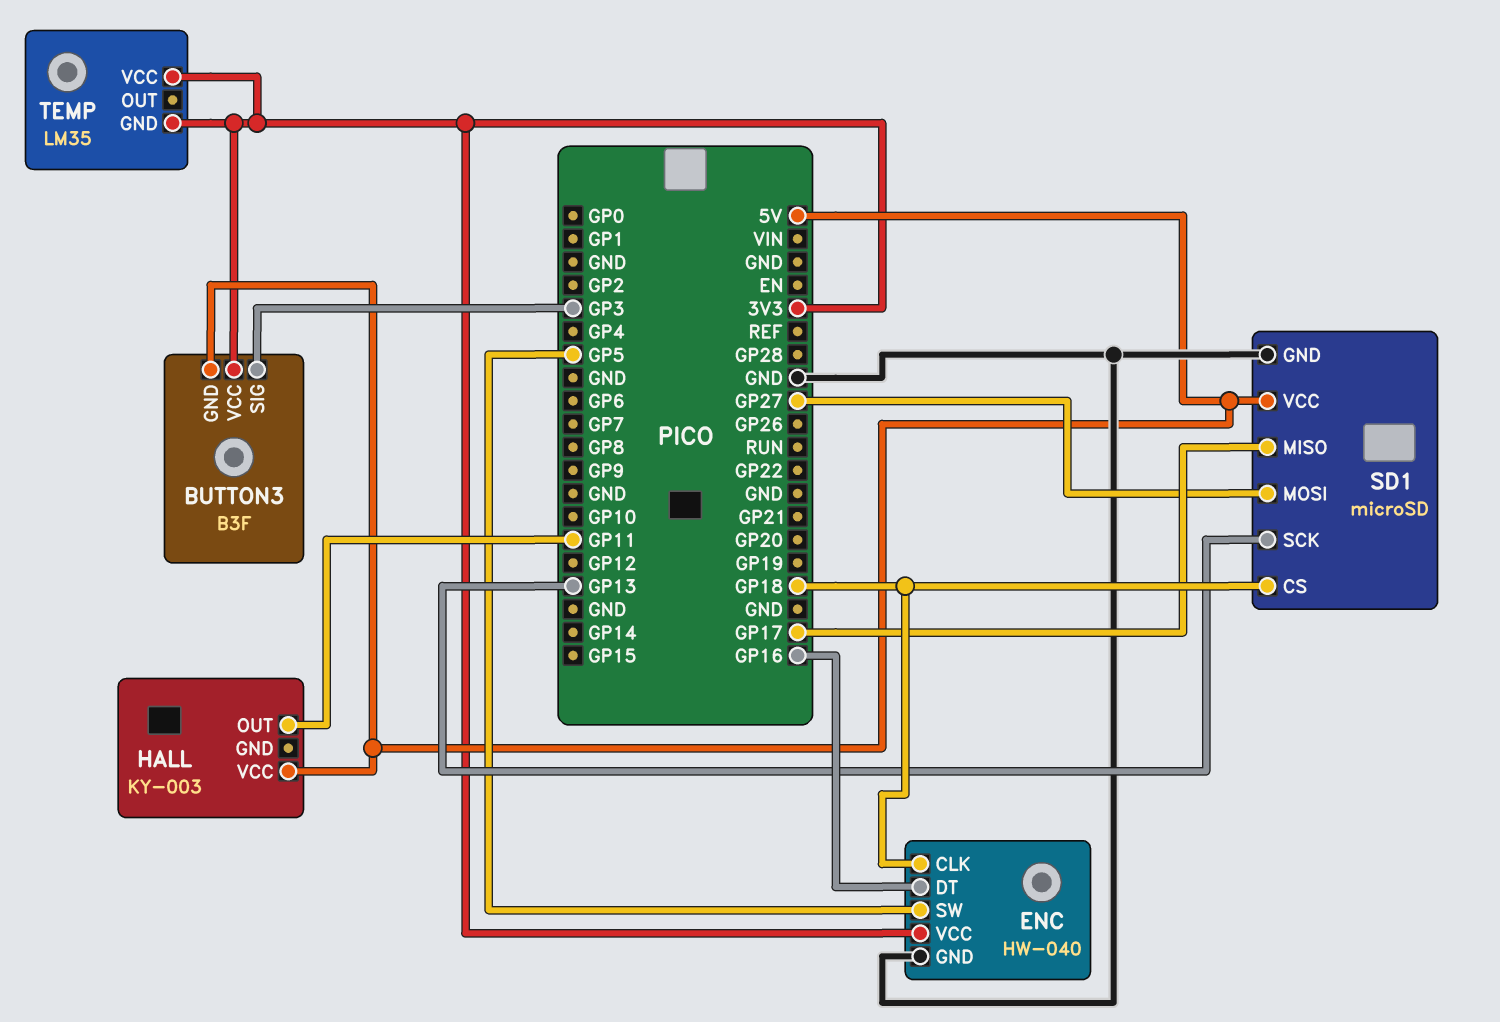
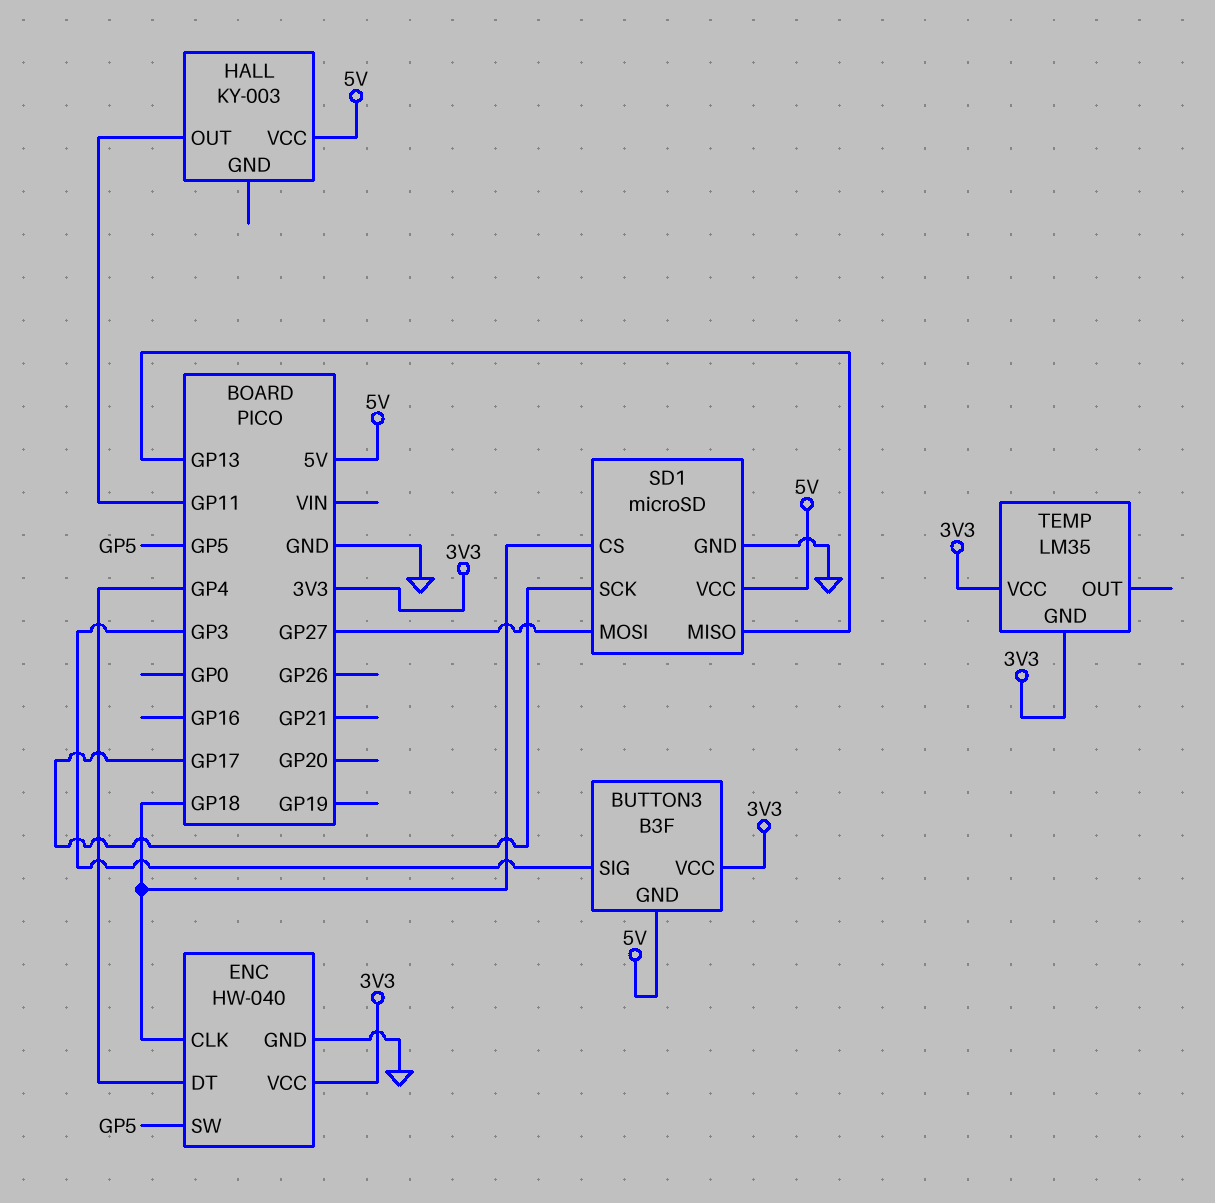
ENC pin DT: GP16 -> GP4
SD1 pin MISO: GP17 -> GP13
SD1 pin SCK: GP13 -> GP17

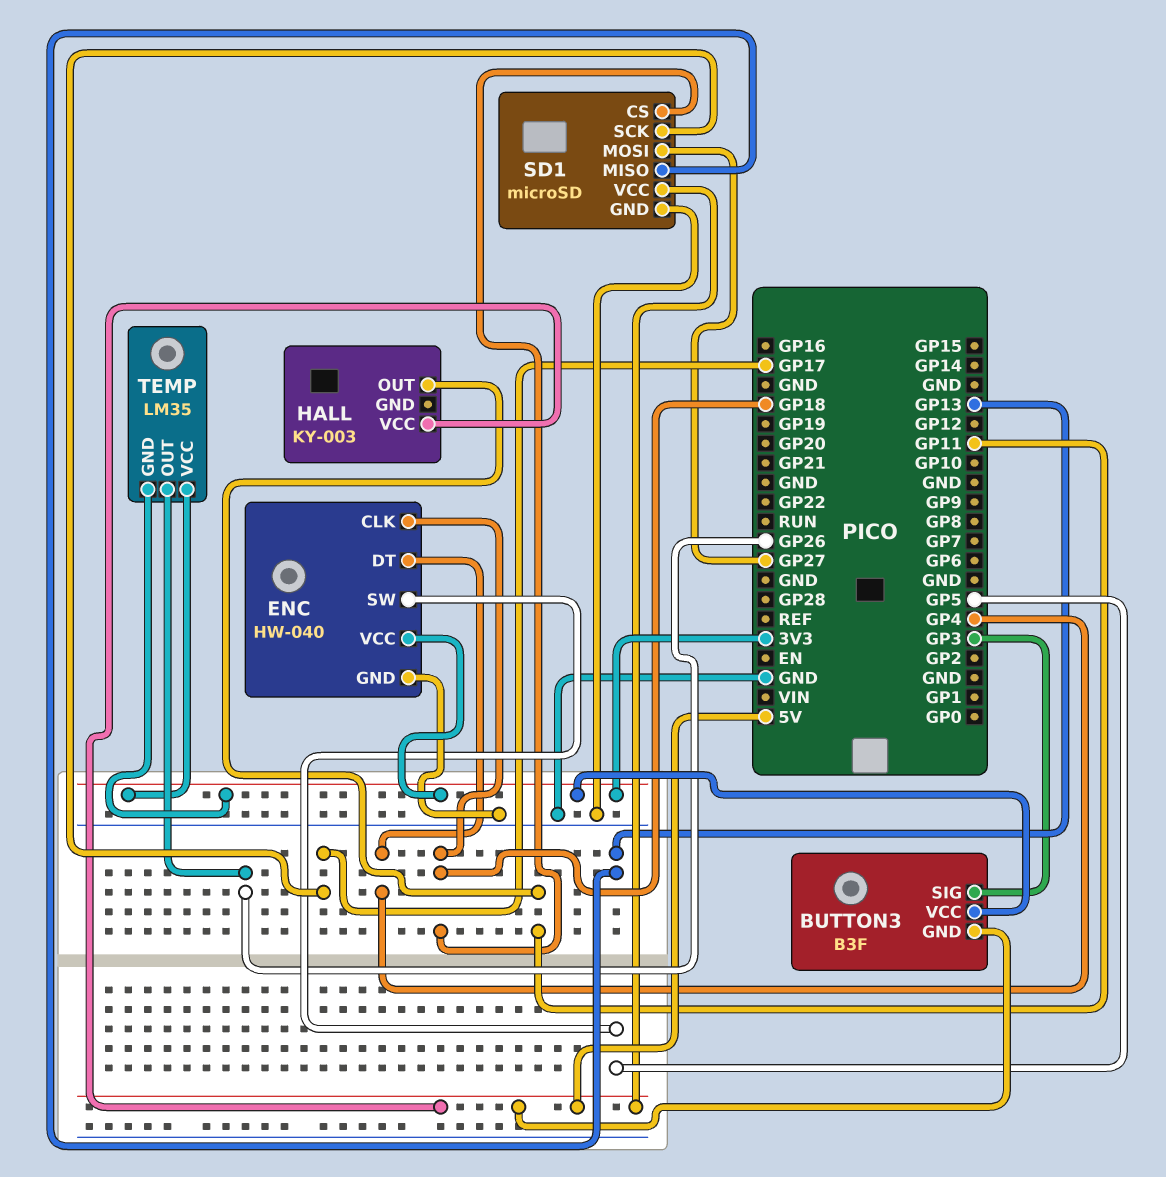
TEMP pin OUT: none -> GP26

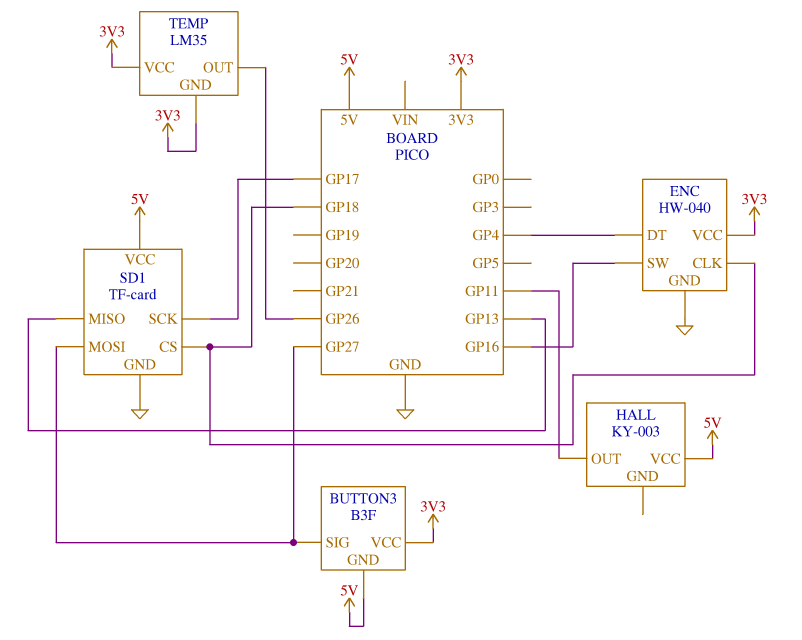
BUTTON3 pin SIG: GP3 -> GP27
ENC pin SW: GP5 -> GP16
SD1: microSD -> TF-card

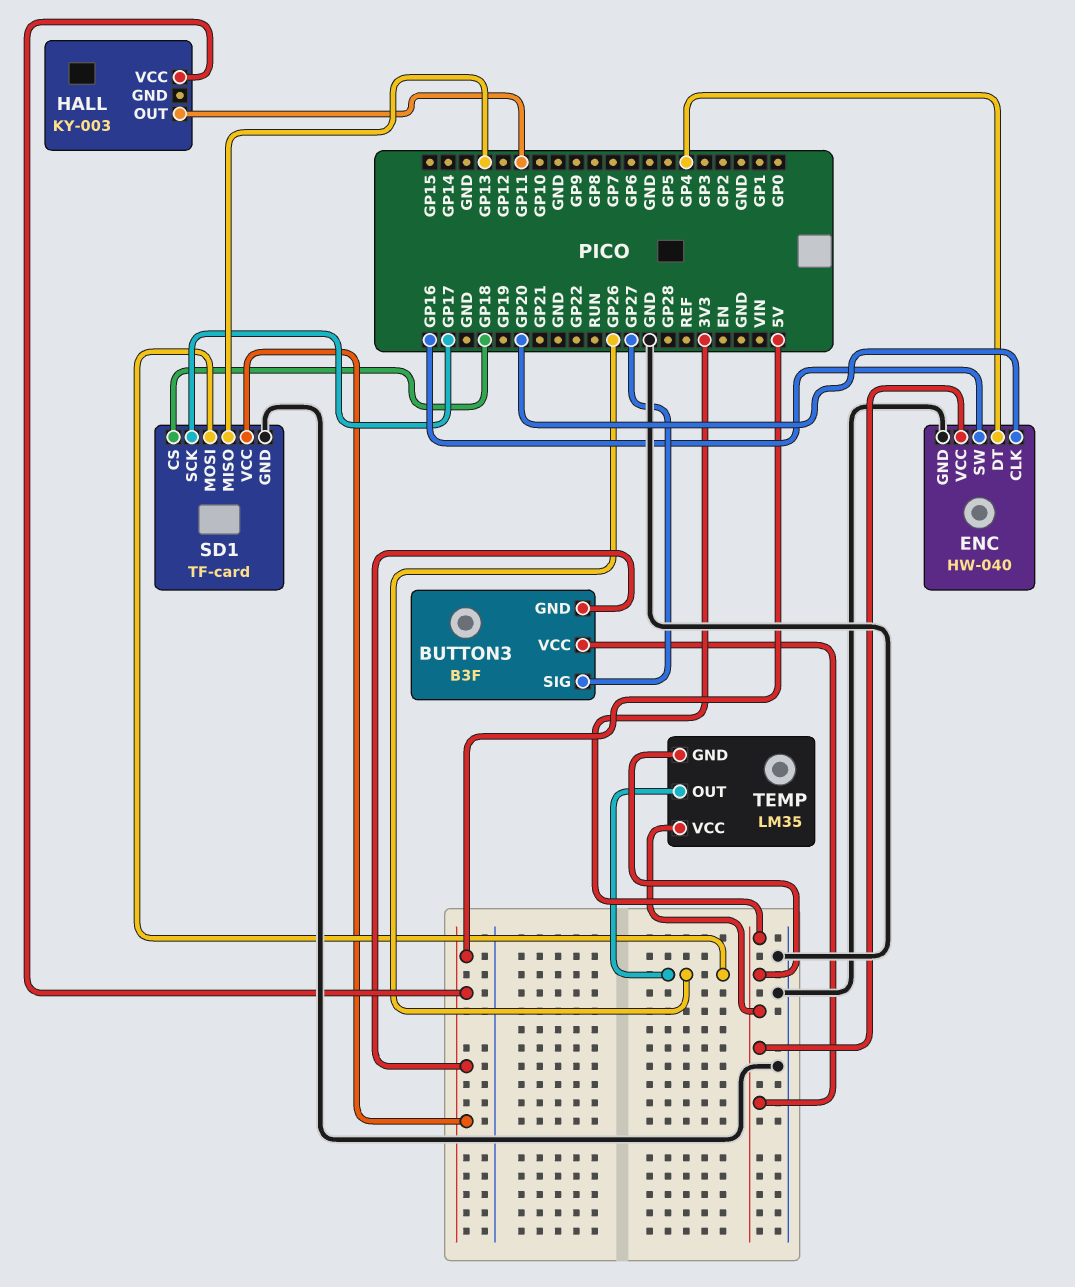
ENC pin CLK: GP18 -> GP20
SD1 pin MOSI: GP27 -> GP26

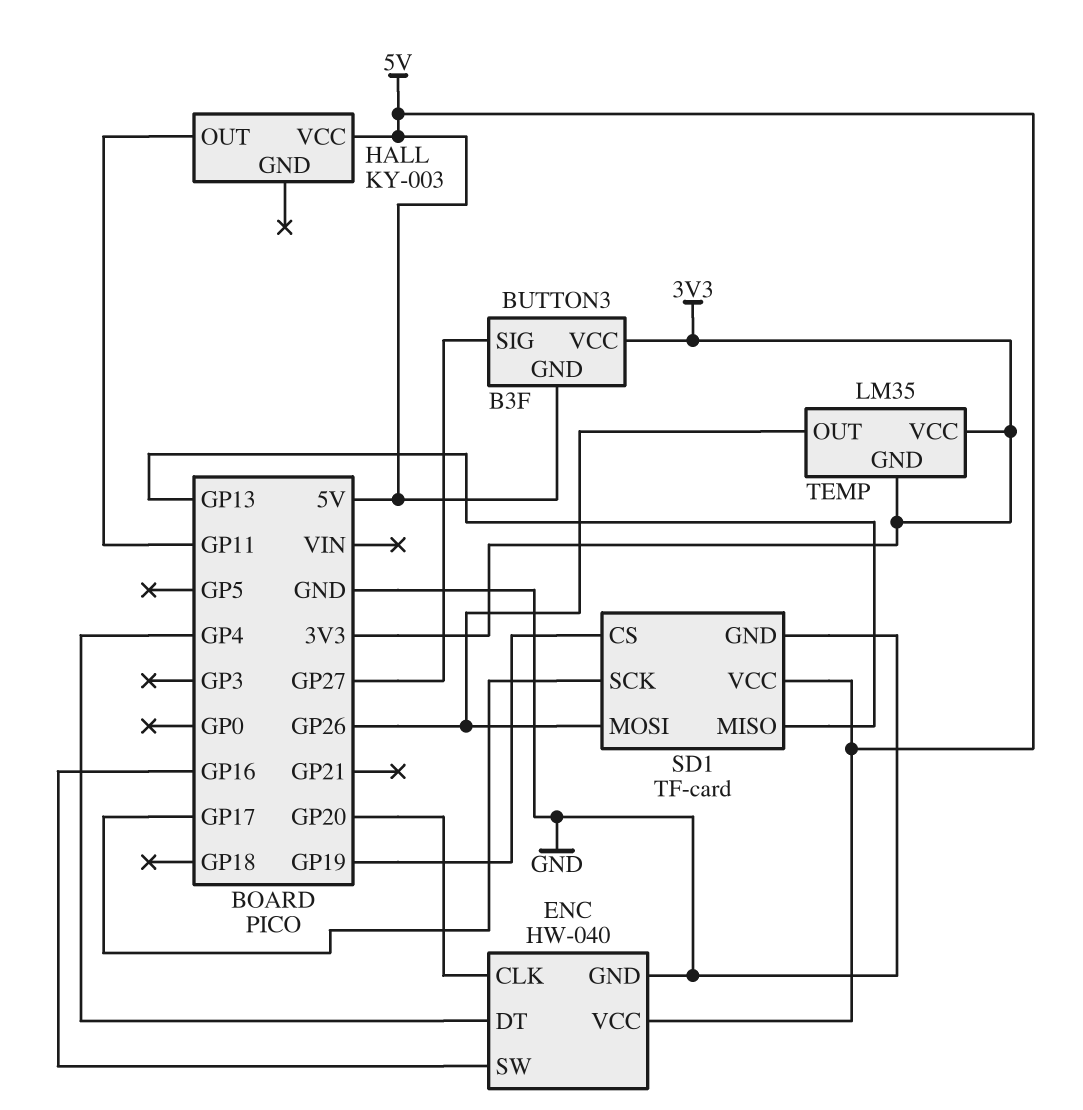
ENC pin VCC: 3V3 -> 5V
SD1 pin CS: GP18 -> GP19

